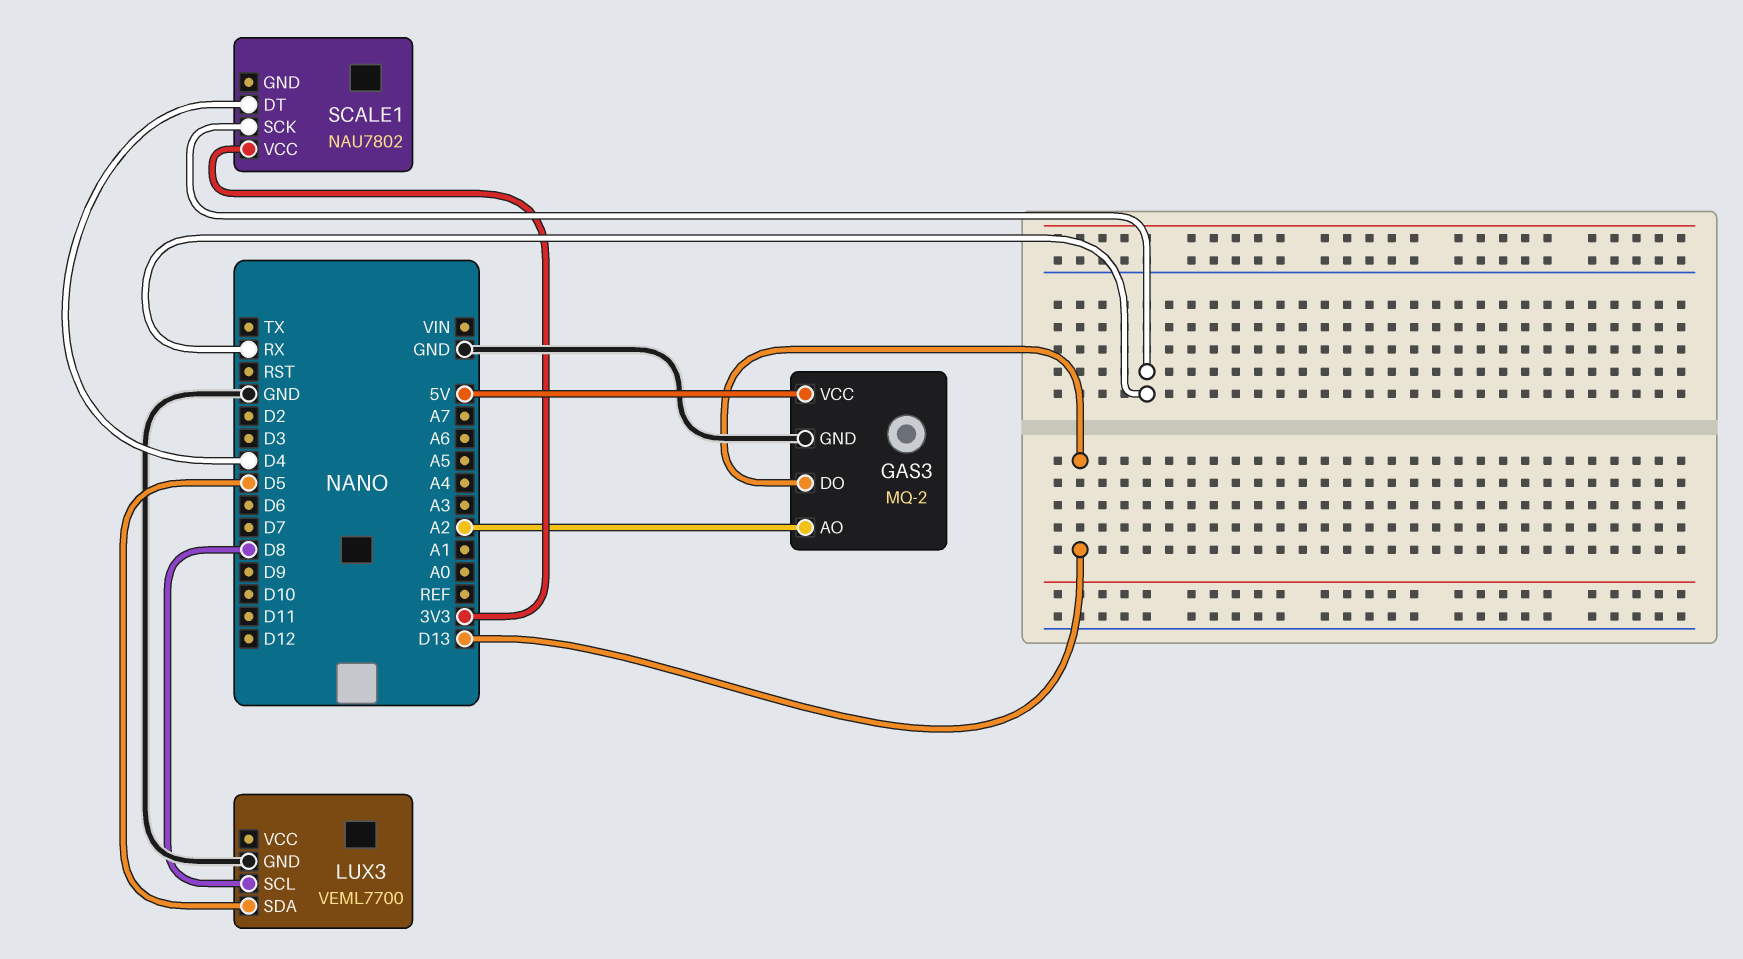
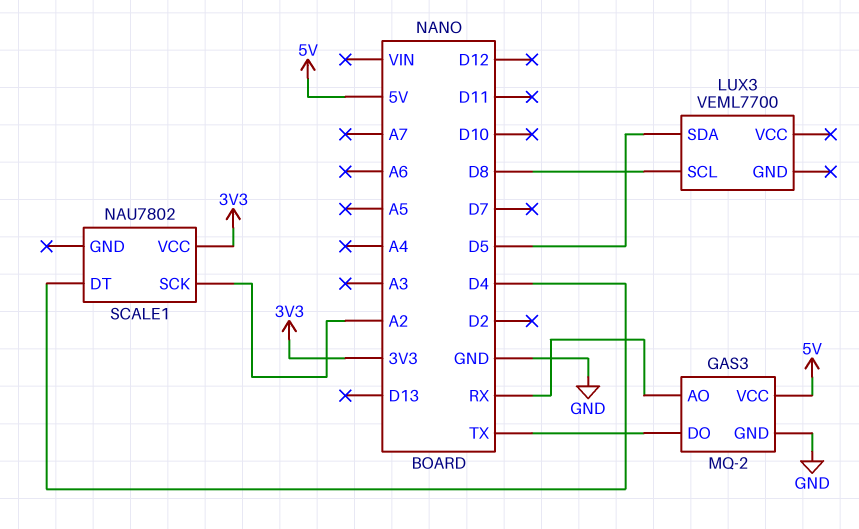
GAS3 pin AO: A2 -> RX
GAS3 pin DO: D13 -> TX
LUX3 pin GND: GND -> none
SCALE1 pin SCK: RX -> A2

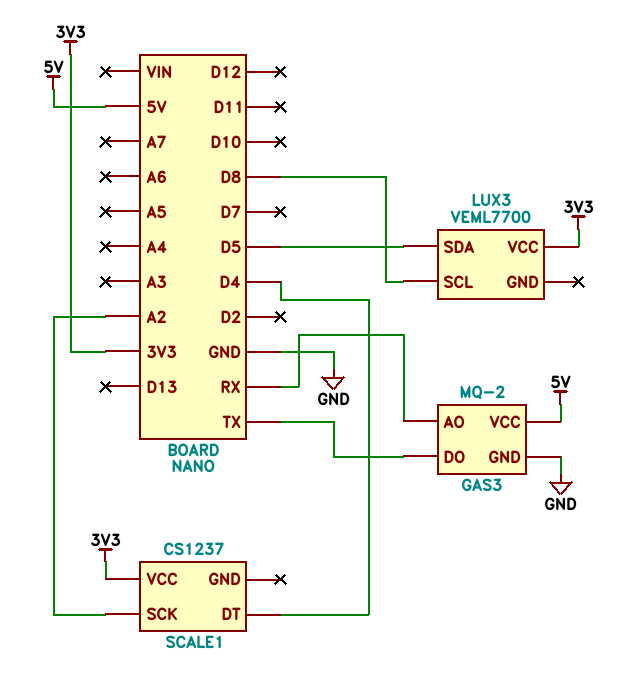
LUX3 pin VCC: none -> 3V3
SCALE1: NAU7802 -> CS1237

